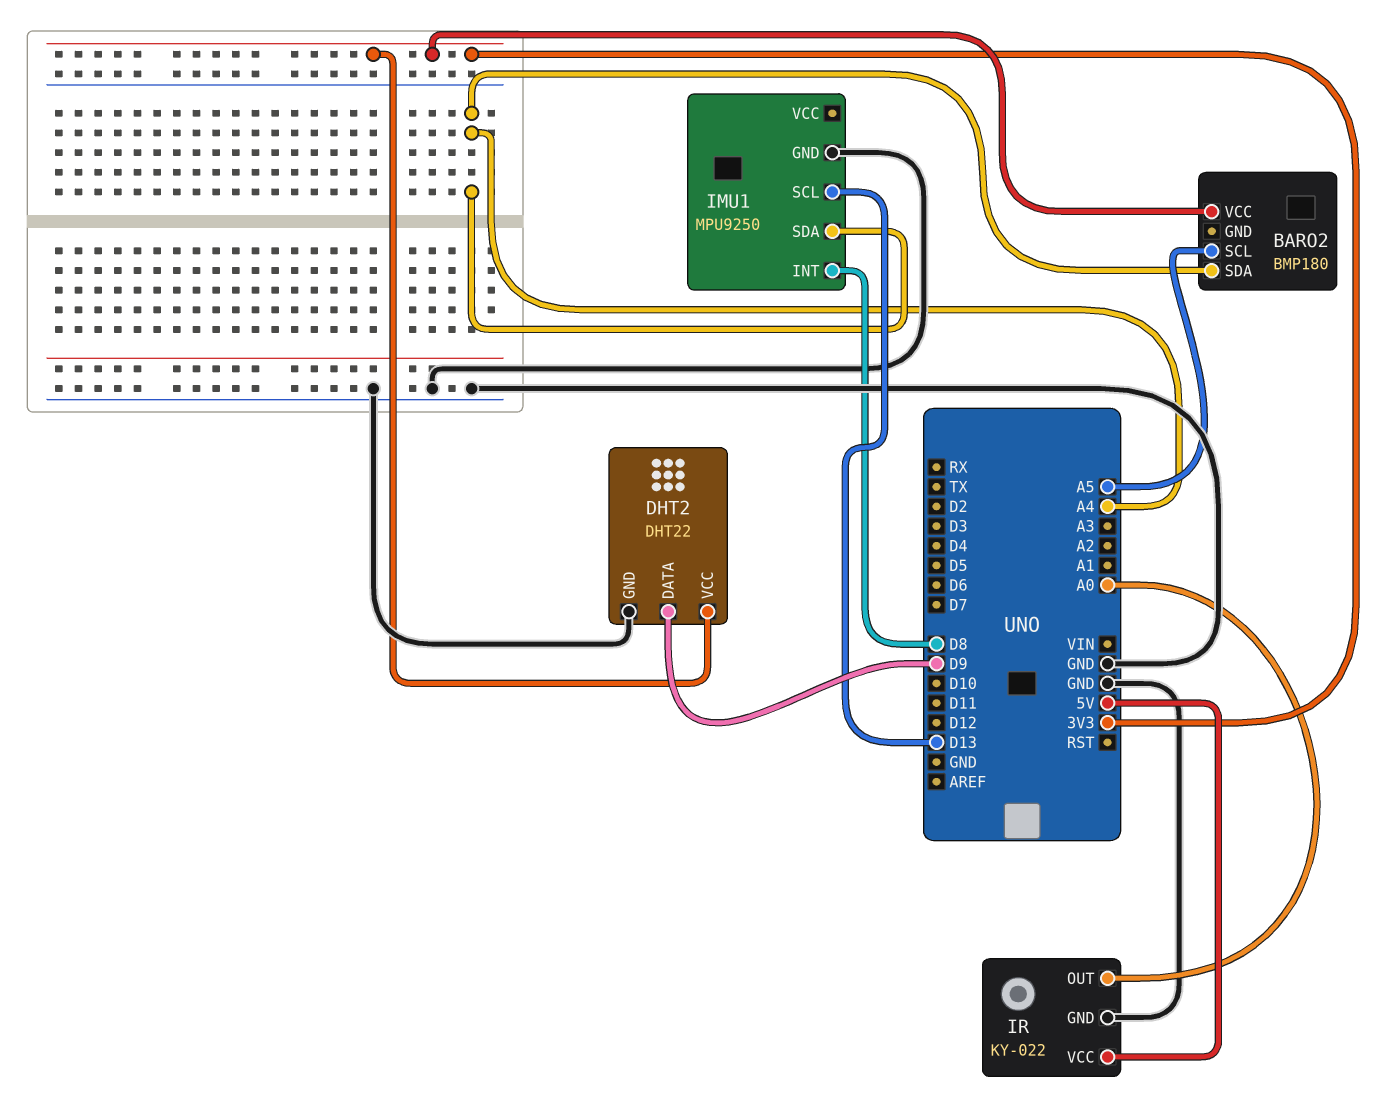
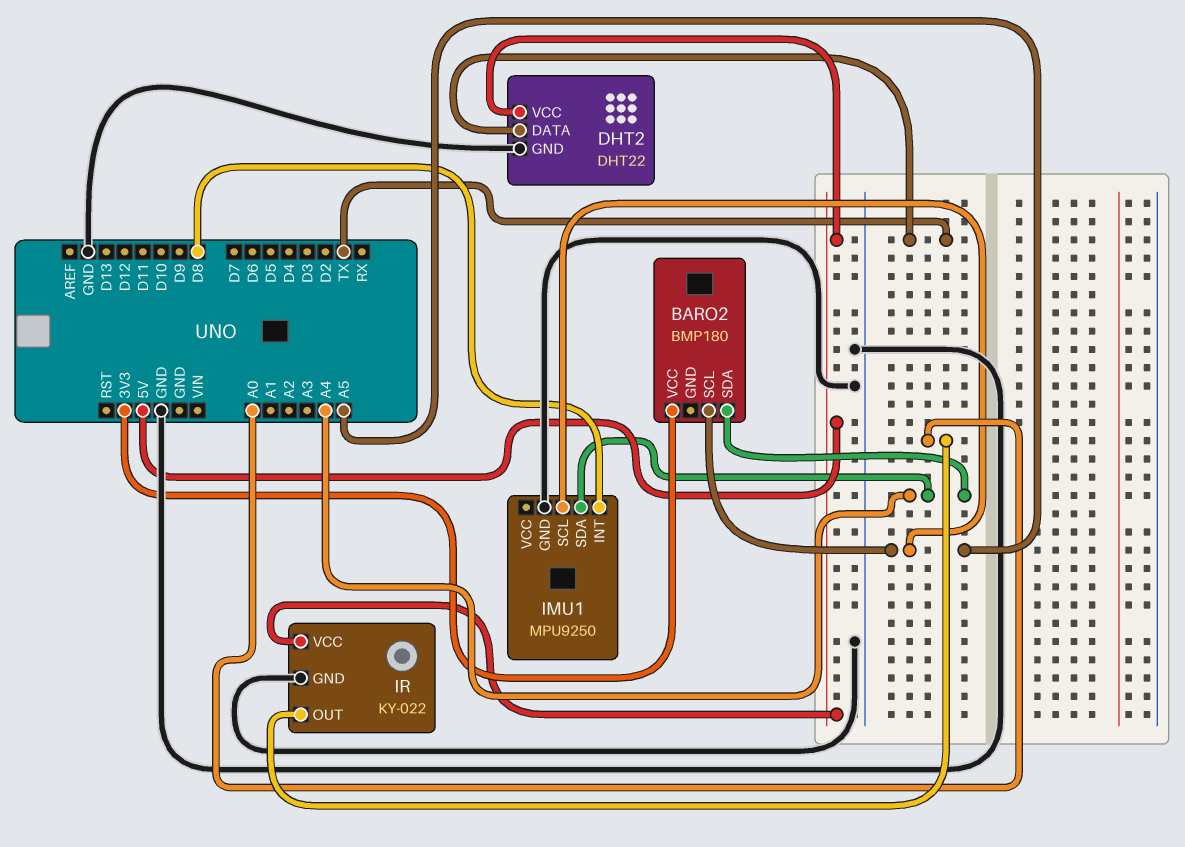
DHT2 pin DATA: D9 -> TX
DHT2 pin VCC: 3V3 -> 5V
IMU1 pin SCL: D13 -> A5

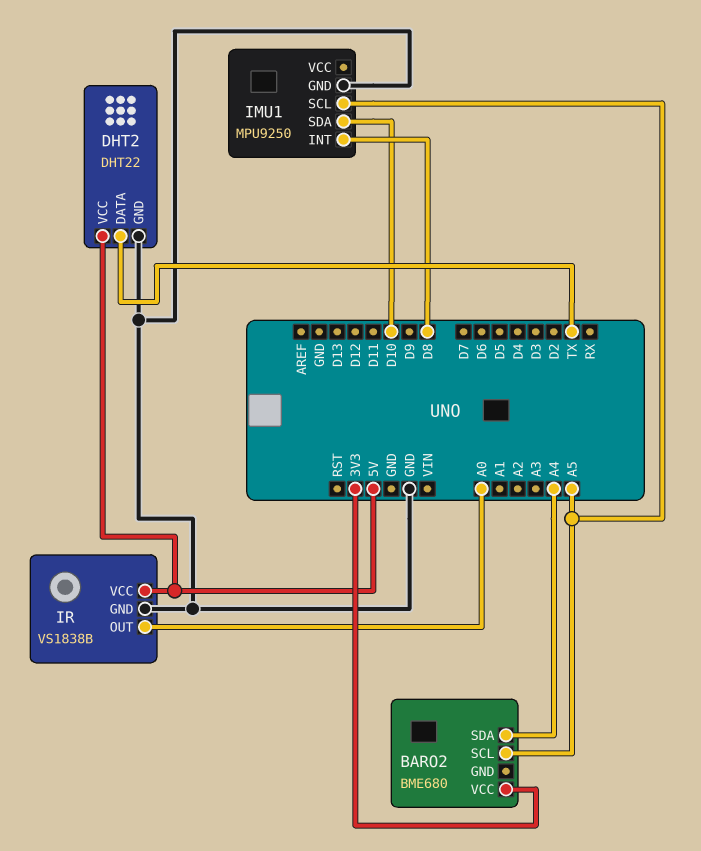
BARO2: BMP180 -> BME680
IMU1 pin SDA: A4 -> D10
IR: KY-022 -> VS1838B

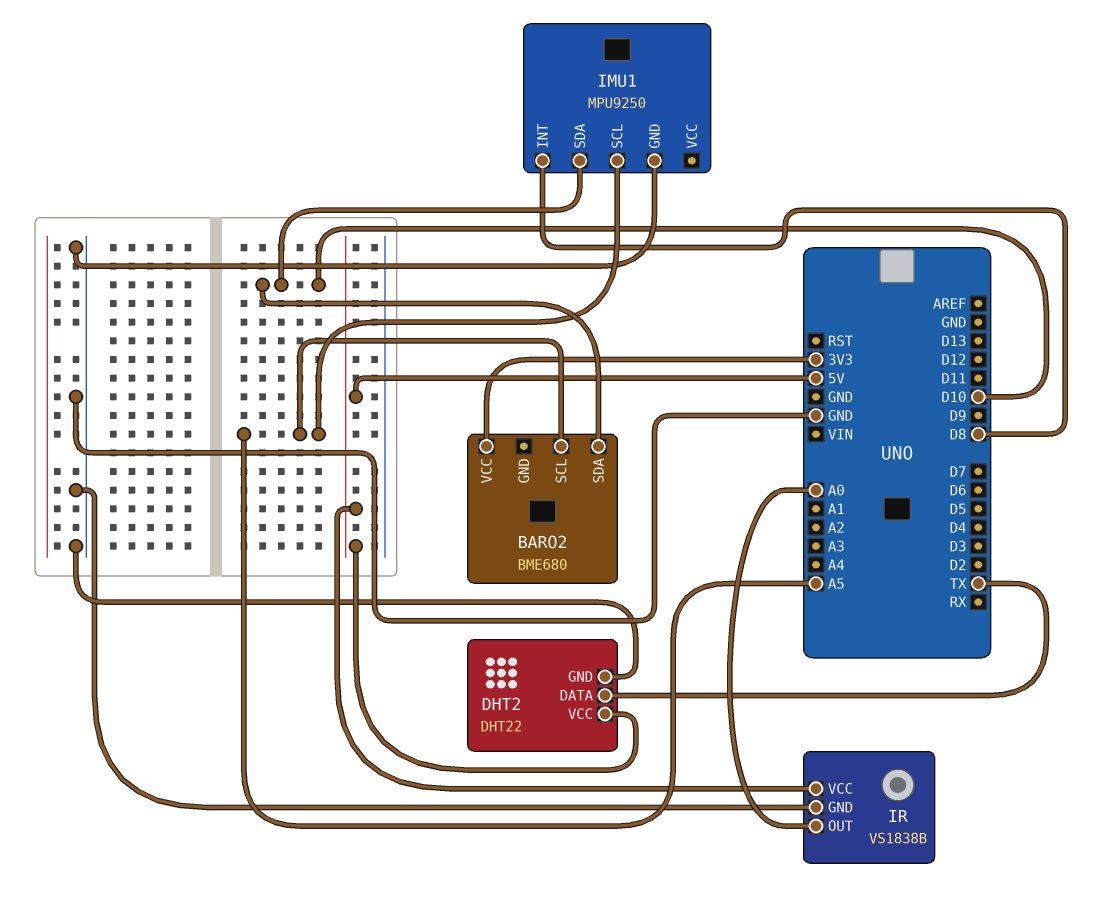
BARO2 pin SDA: A4 -> D10

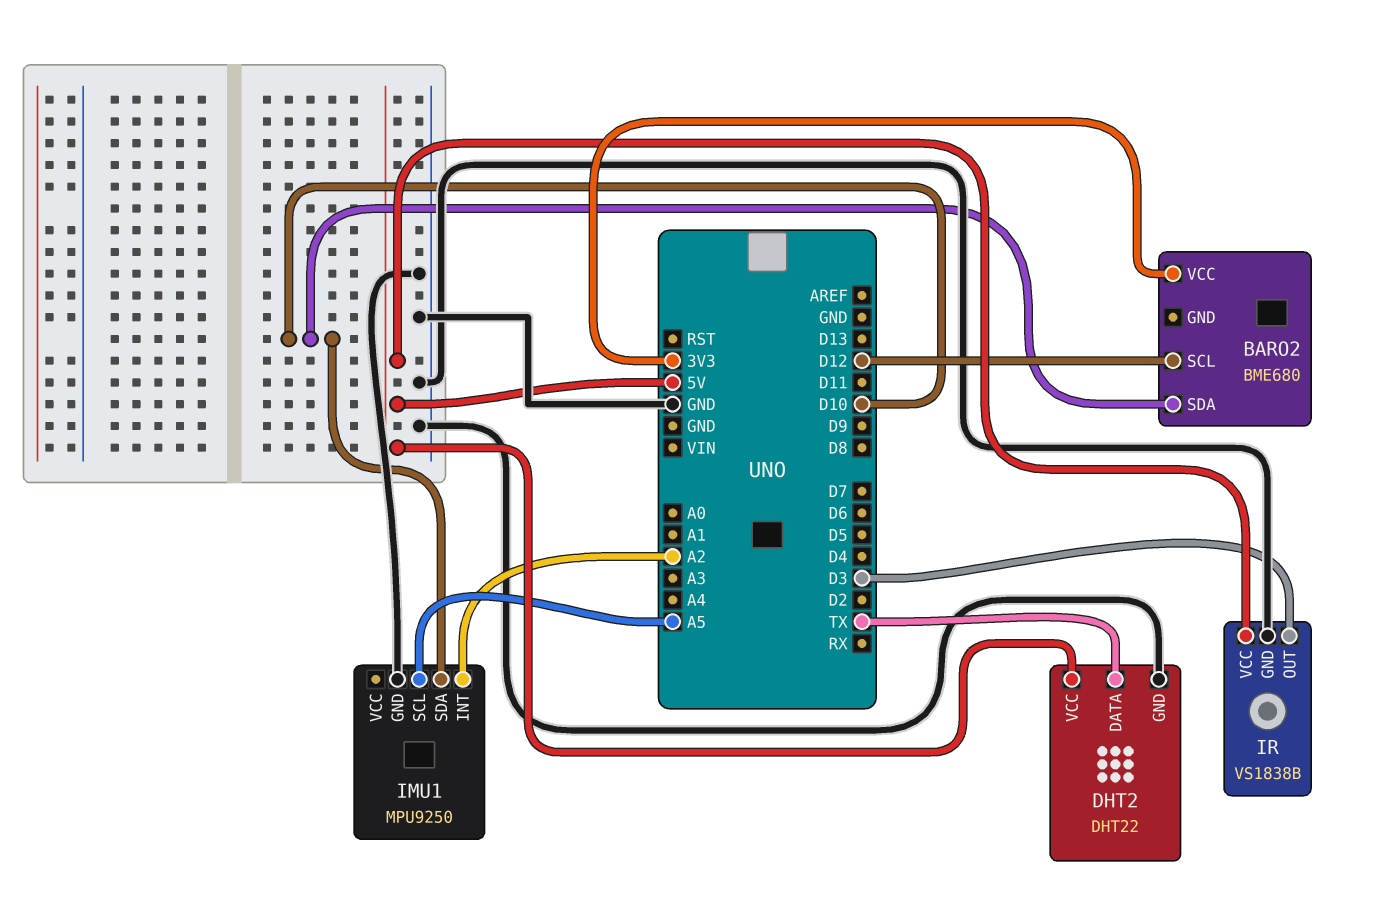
BARO2 pin SCL: A5 -> D12
IMU1 pin INT: D8 -> A2
IR pin OUT: A0 -> D3

